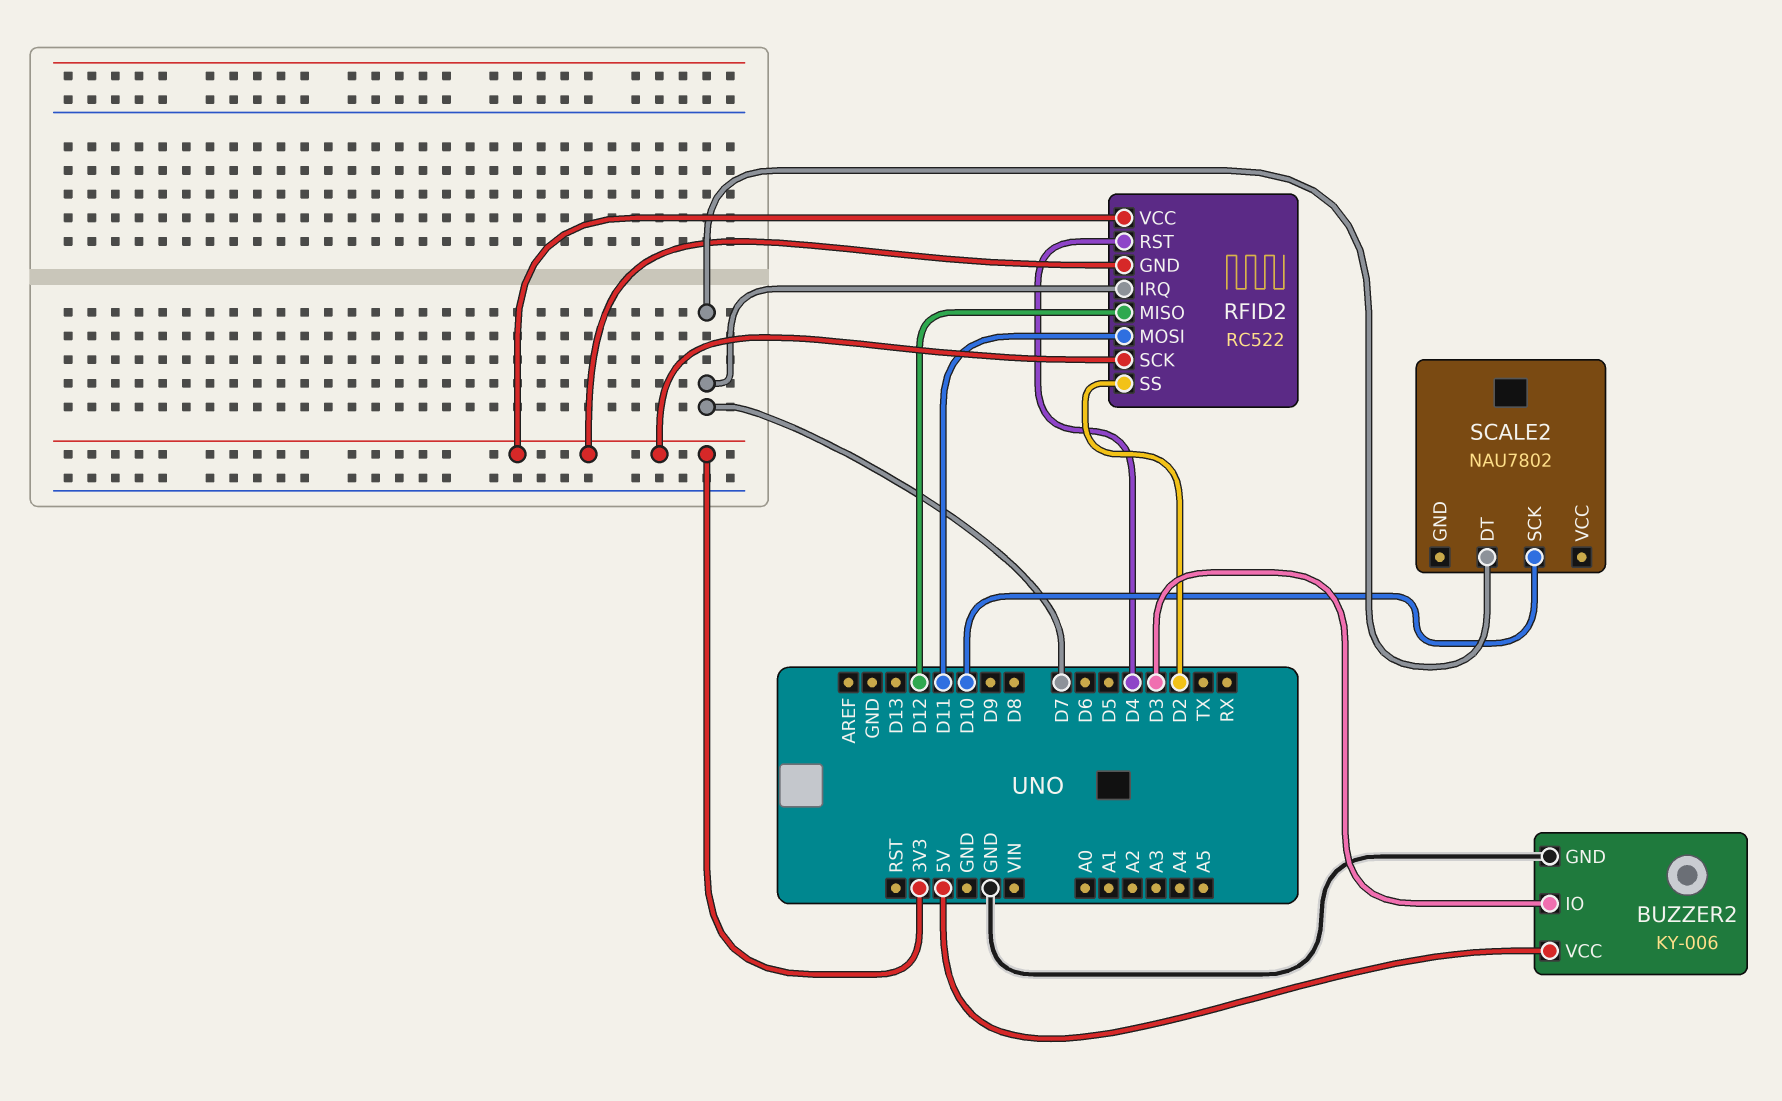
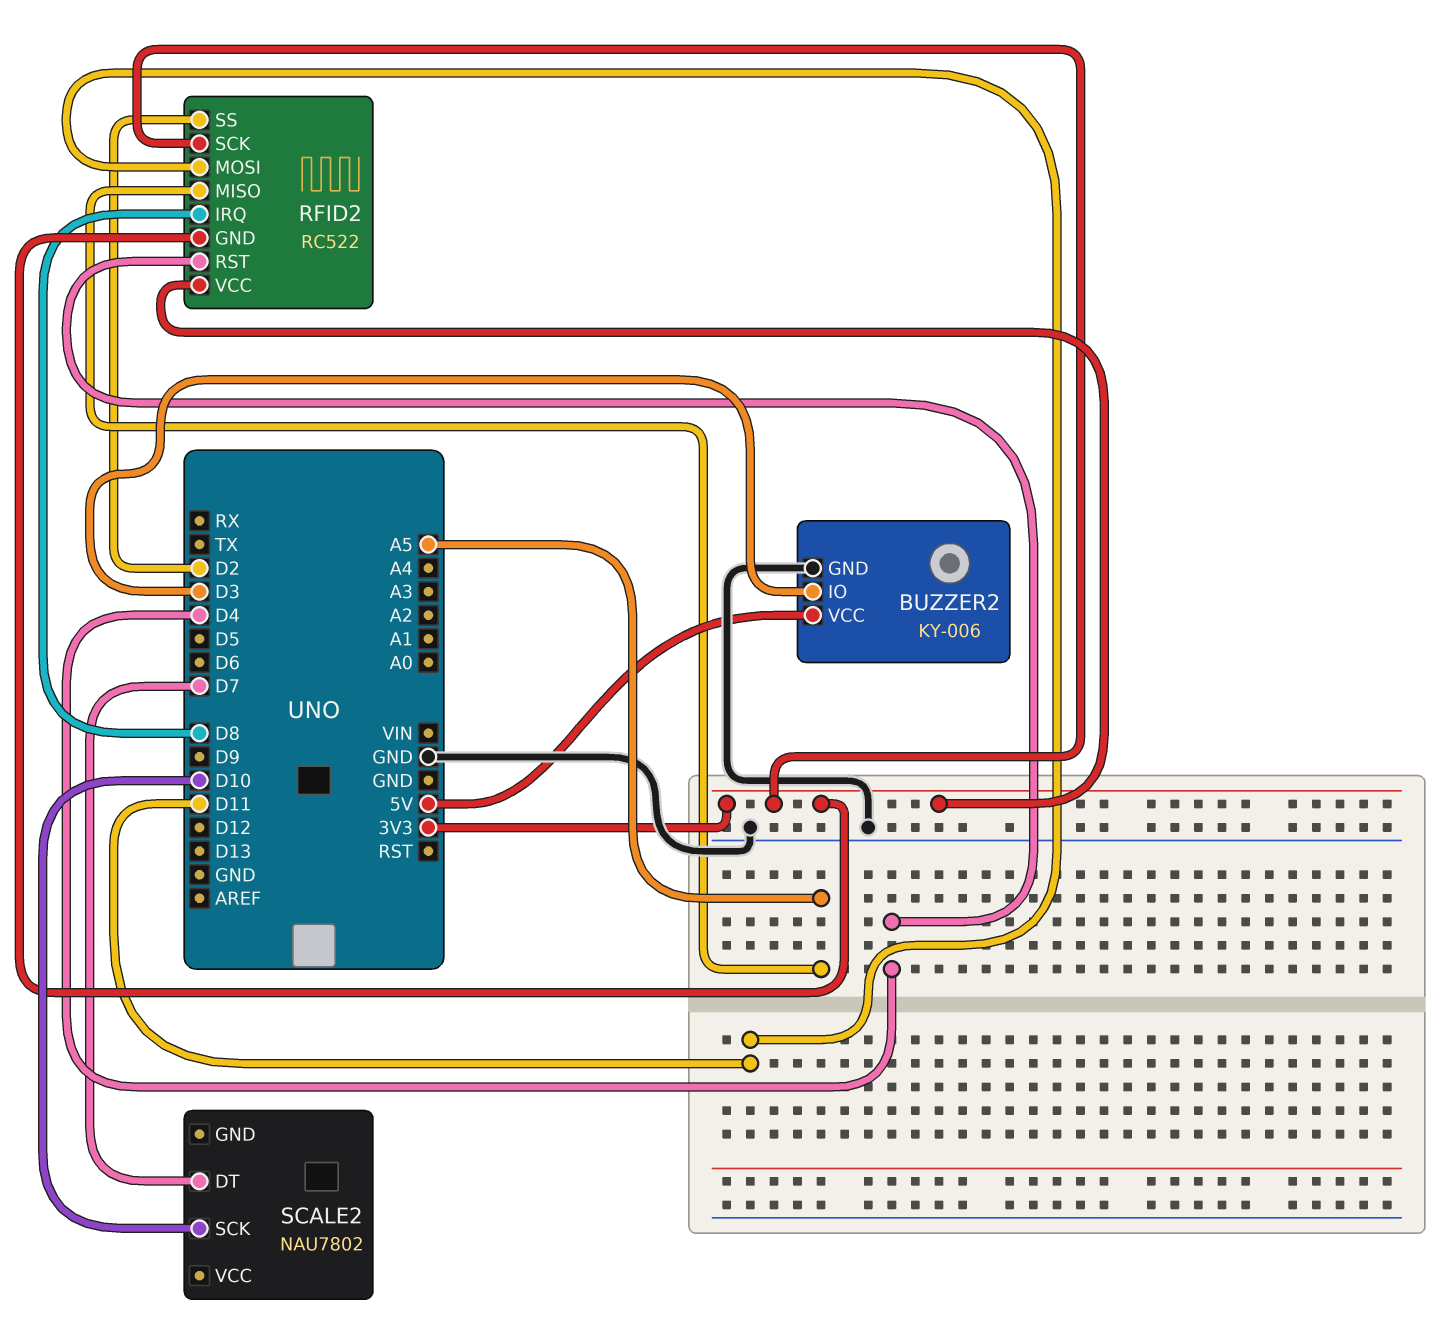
RFID2 pin IRQ: D7 -> D8
RFID2 pin MISO: D12 -> A5

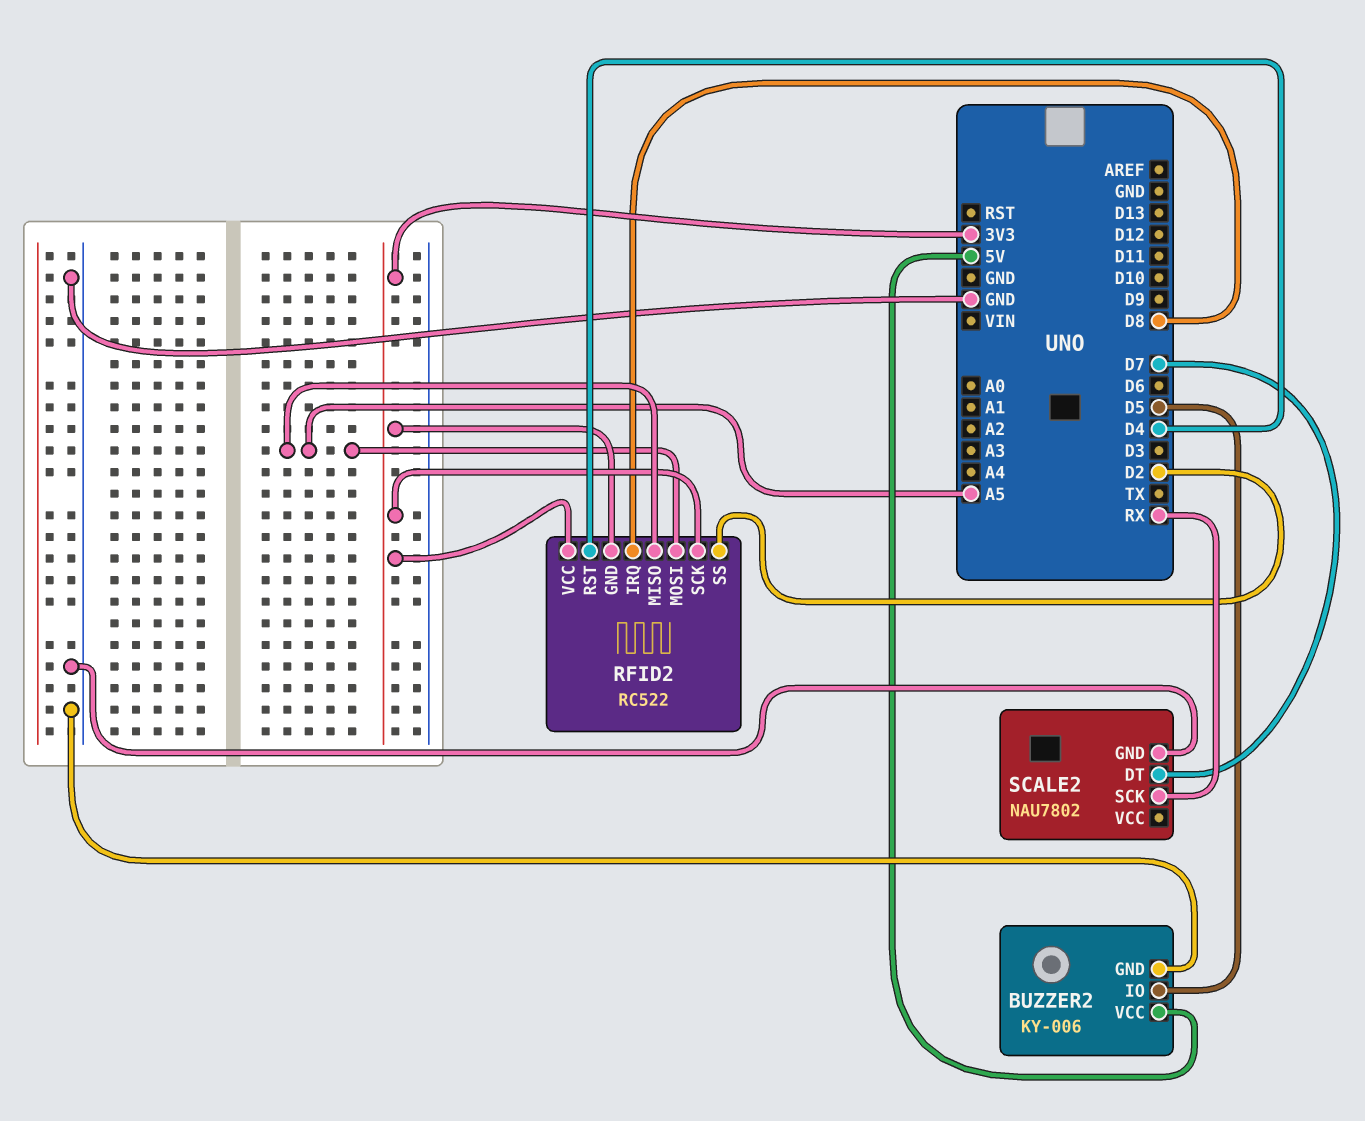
BUZZER2 pin IO: D3 -> D5
RFID2 pin MOSI: D11 -> A5
SCALE2 pin GND: none -> GND
SCALE2 pin SCK: D10 -> RX

